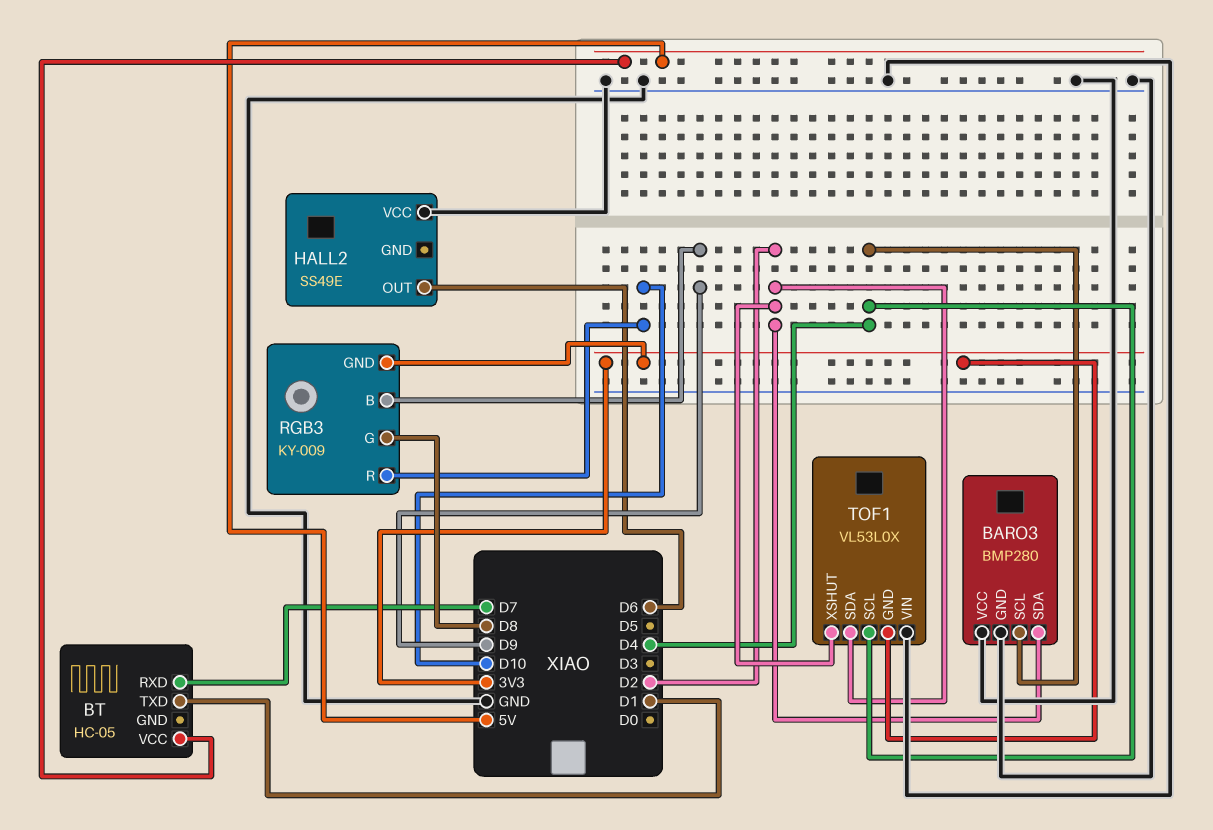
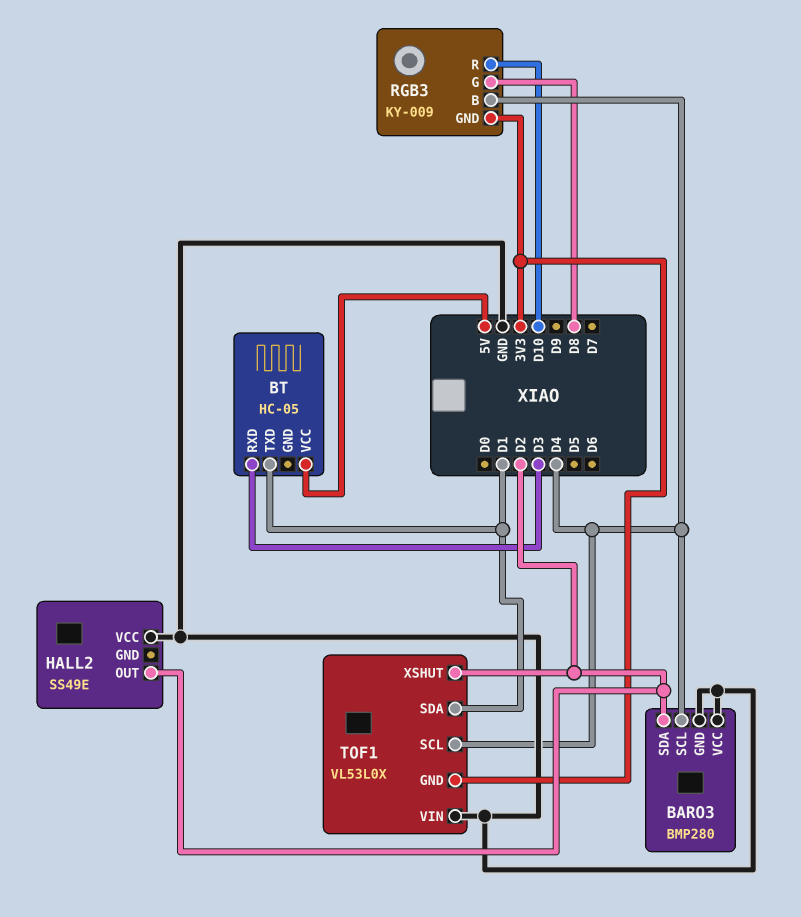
BT pin RXD: D7 -> D3
HALL2 pin OUT: D6 -> D2
RGB3 pin B: D9 -> D4
TOF1 pin SDA: D2 -> D1

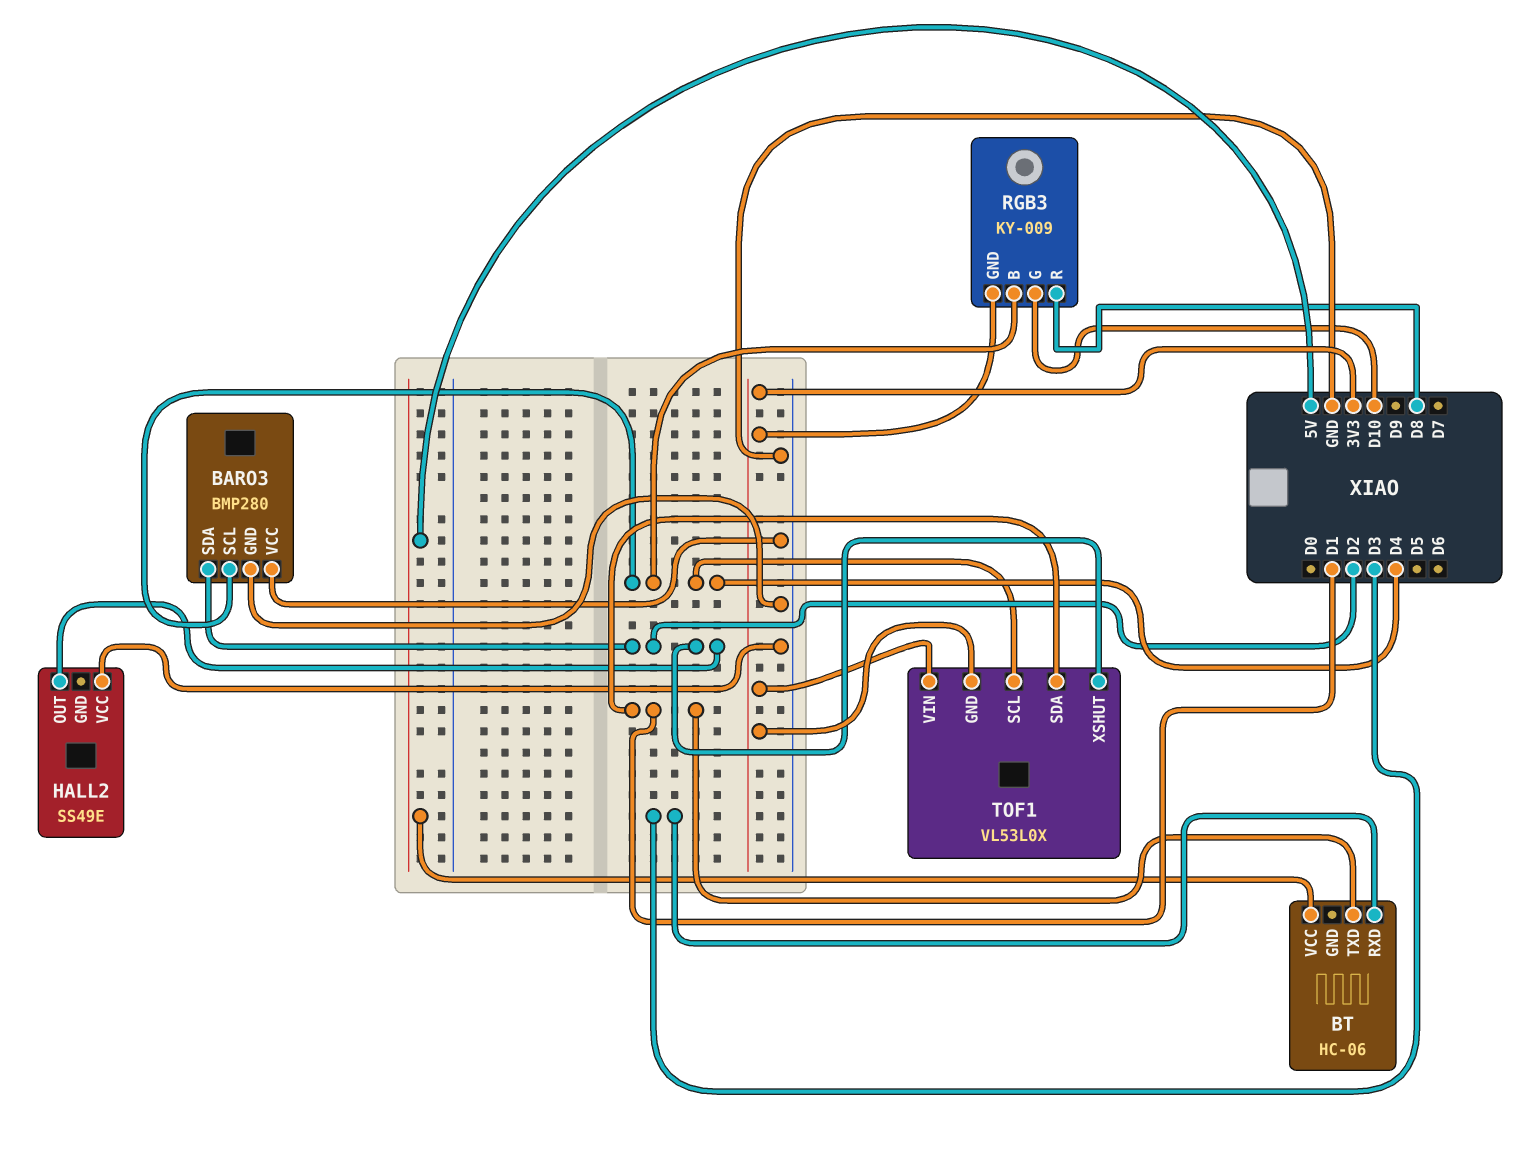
BT: HC-05 -> HC-06
RGB3 pin G: D8 -> D10
RGB3 pin R: D10 -> D8
TOF1 pin VIN: GND -> 3V3

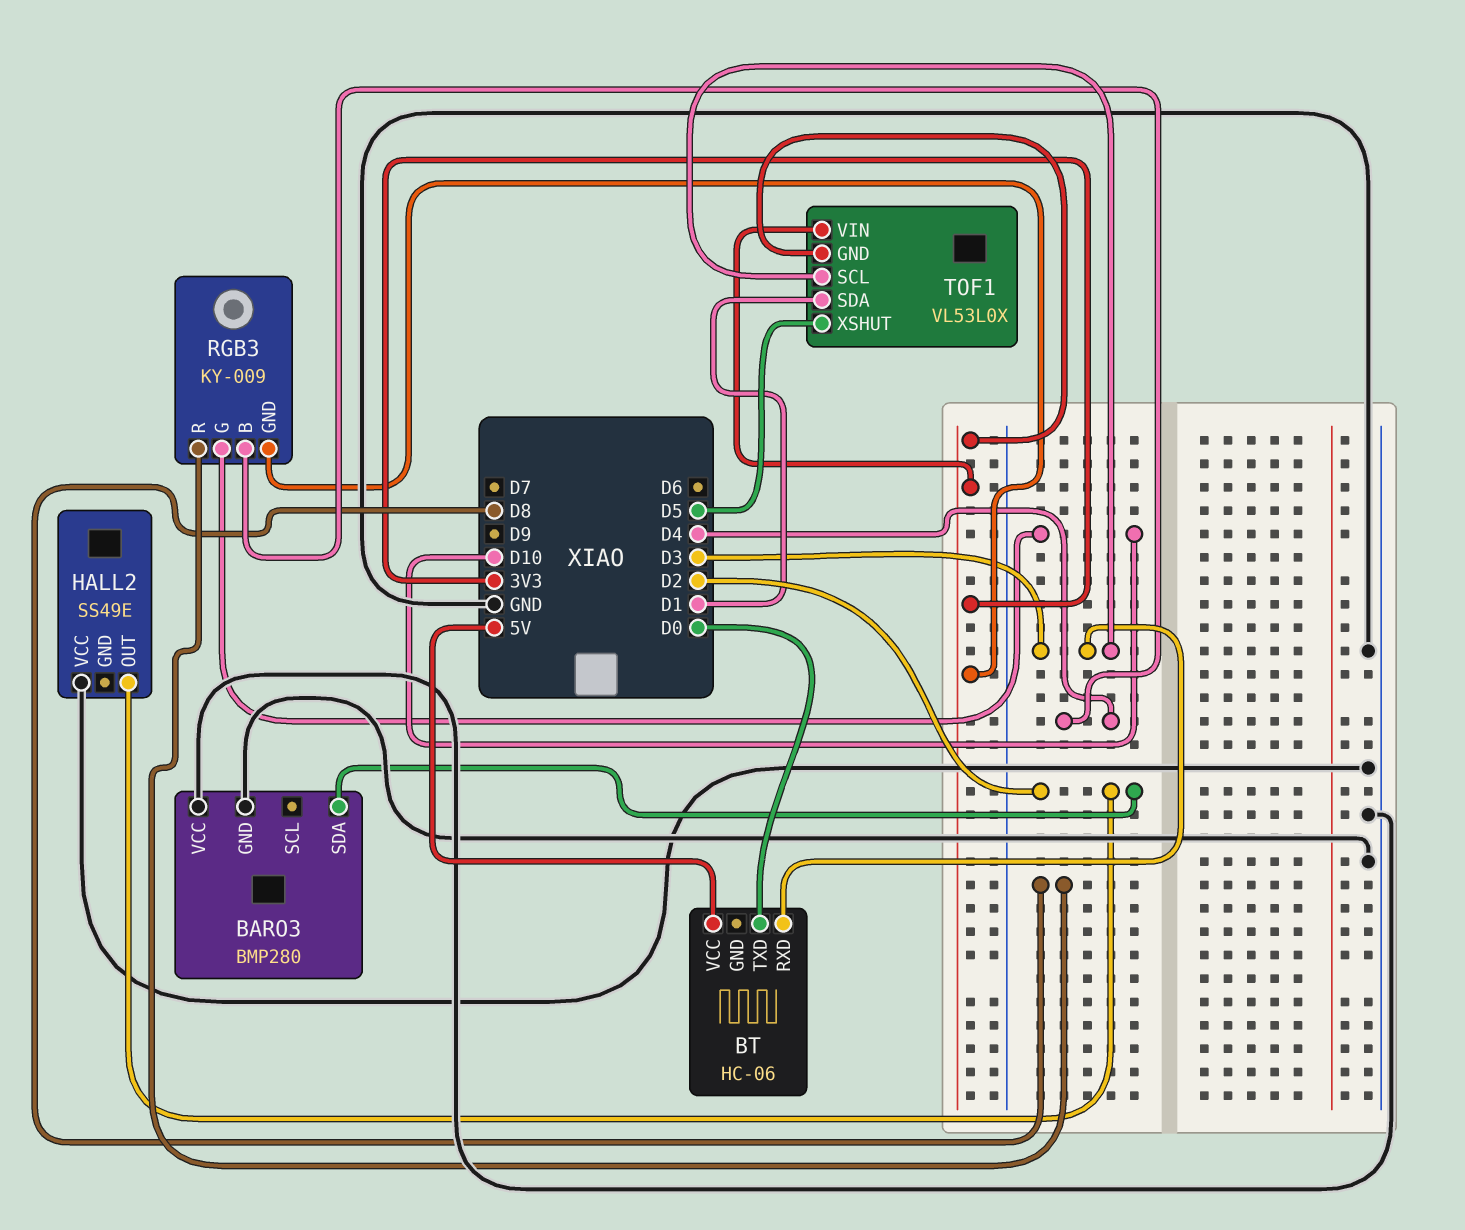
BARO3 pin SCL: D4 -> none
BT pin TXD: D1 -> D0
TOF1 pin SCL: D4 -> D3
TOF1 pin XSHUT: D2 -> D5

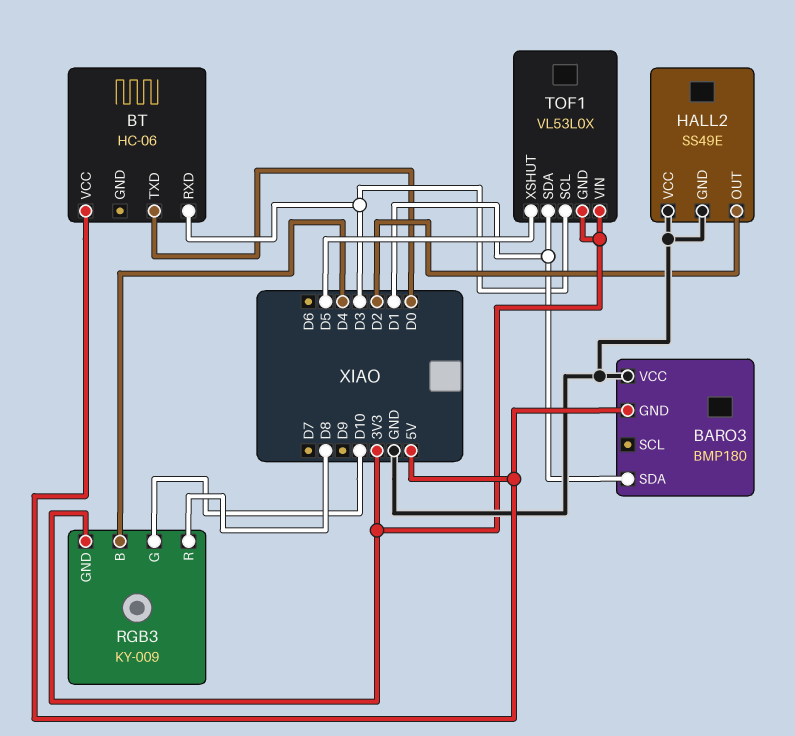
BARO3: BMP280 -> BMP180
BARO3 pin GND: GND -> 5V
BARO3 pin SDA: D2 -> D1
HALL2 pin GND: none -> GND

